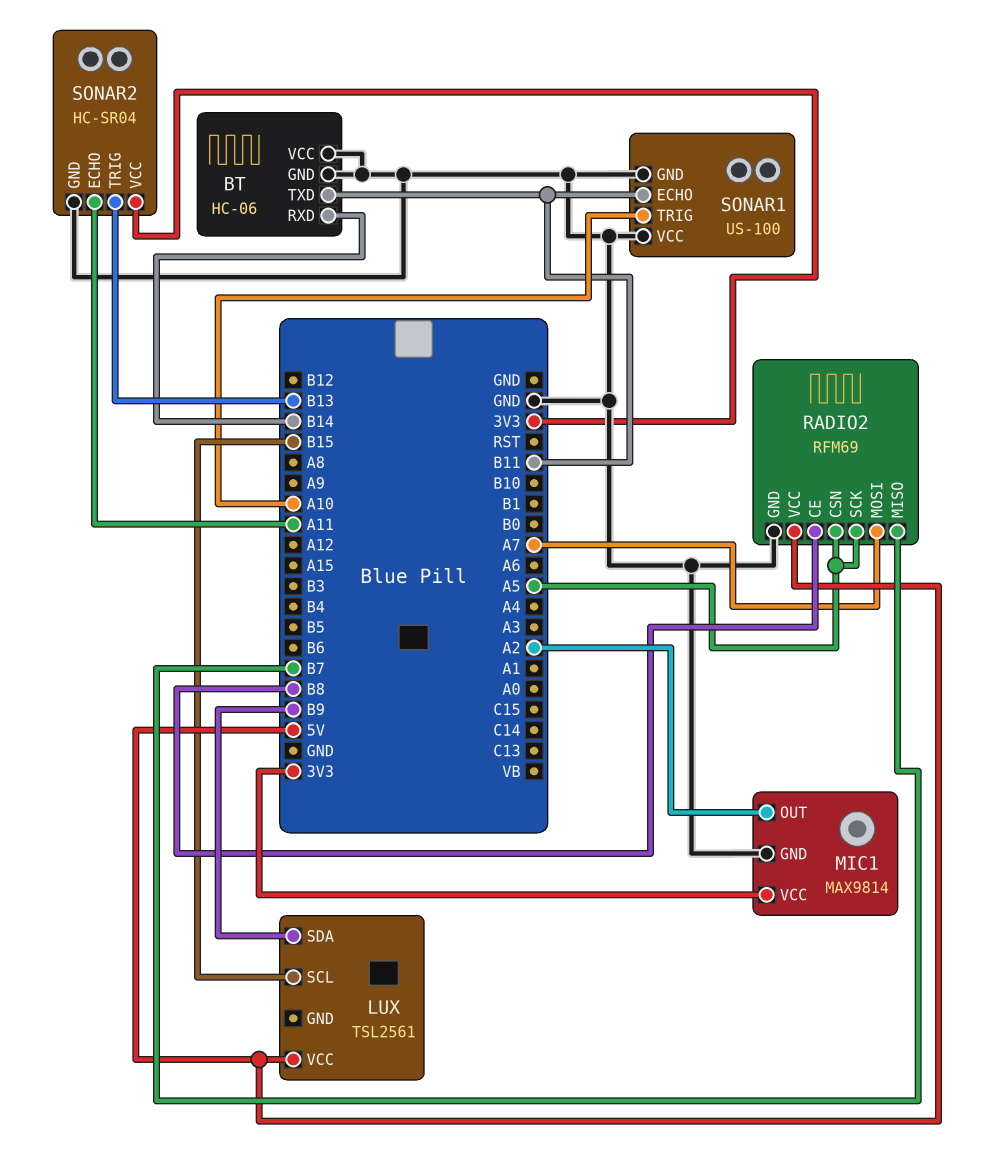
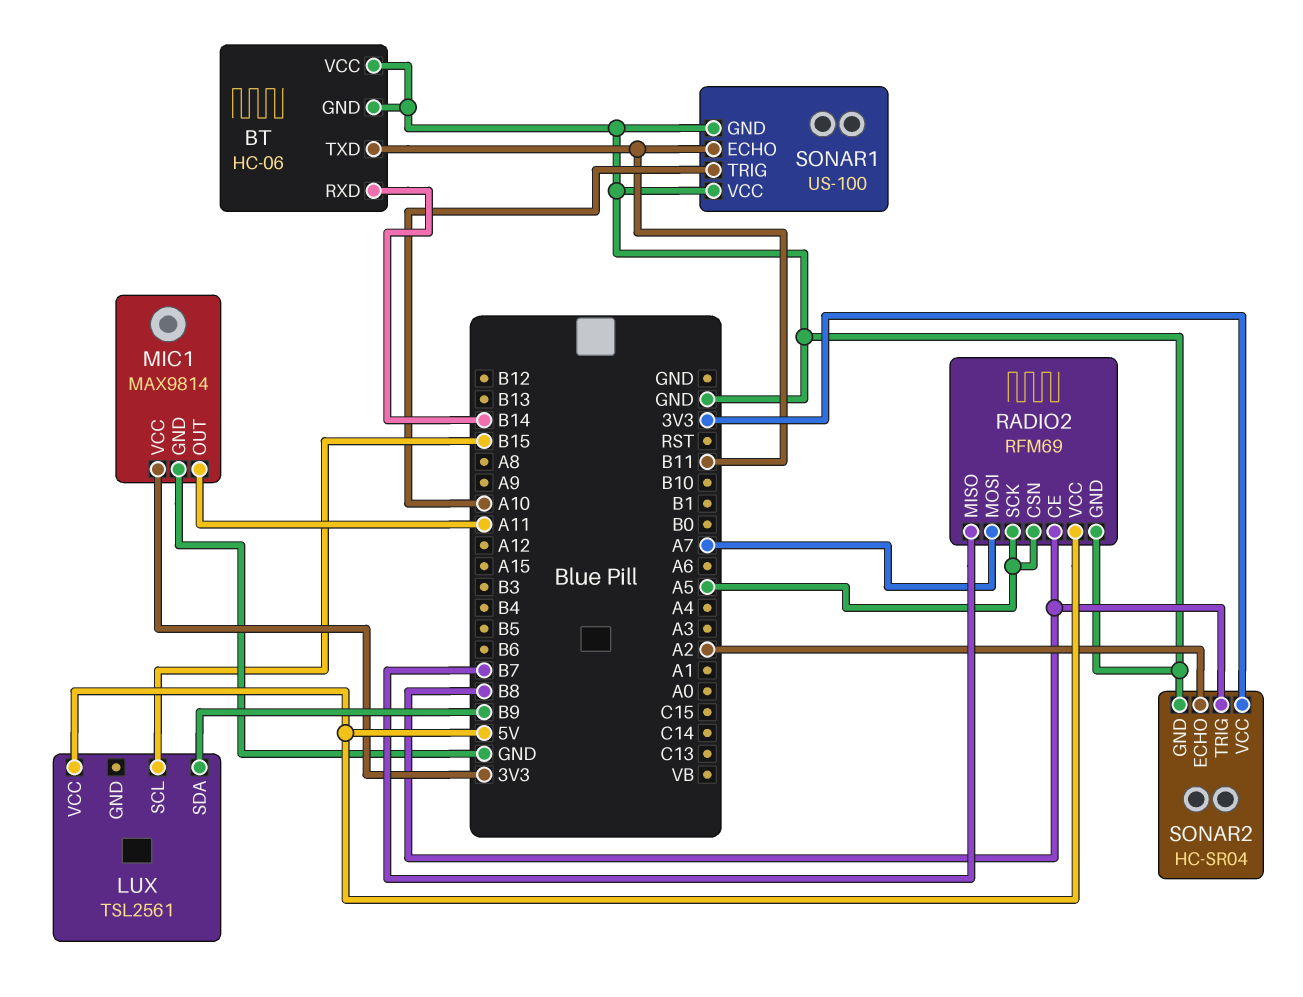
MIC1 pin OUT: A2 -> A11
SONAR2 pin ECHO: A11 -> A2
SONAR2 pin TRIG: B13 -> B8

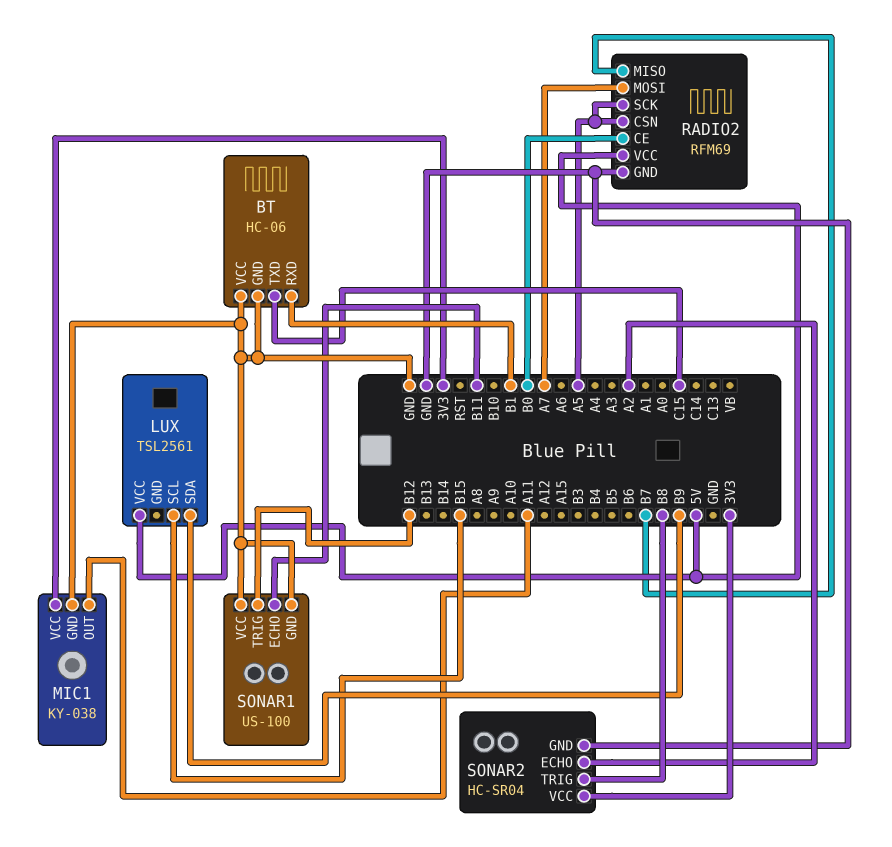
BT pin RXD: B14 -> B1
BT pin TXD: B11 -> C15
MIC1: MAX9814 -> KY-038
RADIO2 pin CE: B8 -> B0
SONAR1 pin TRIG: A10 -> B12

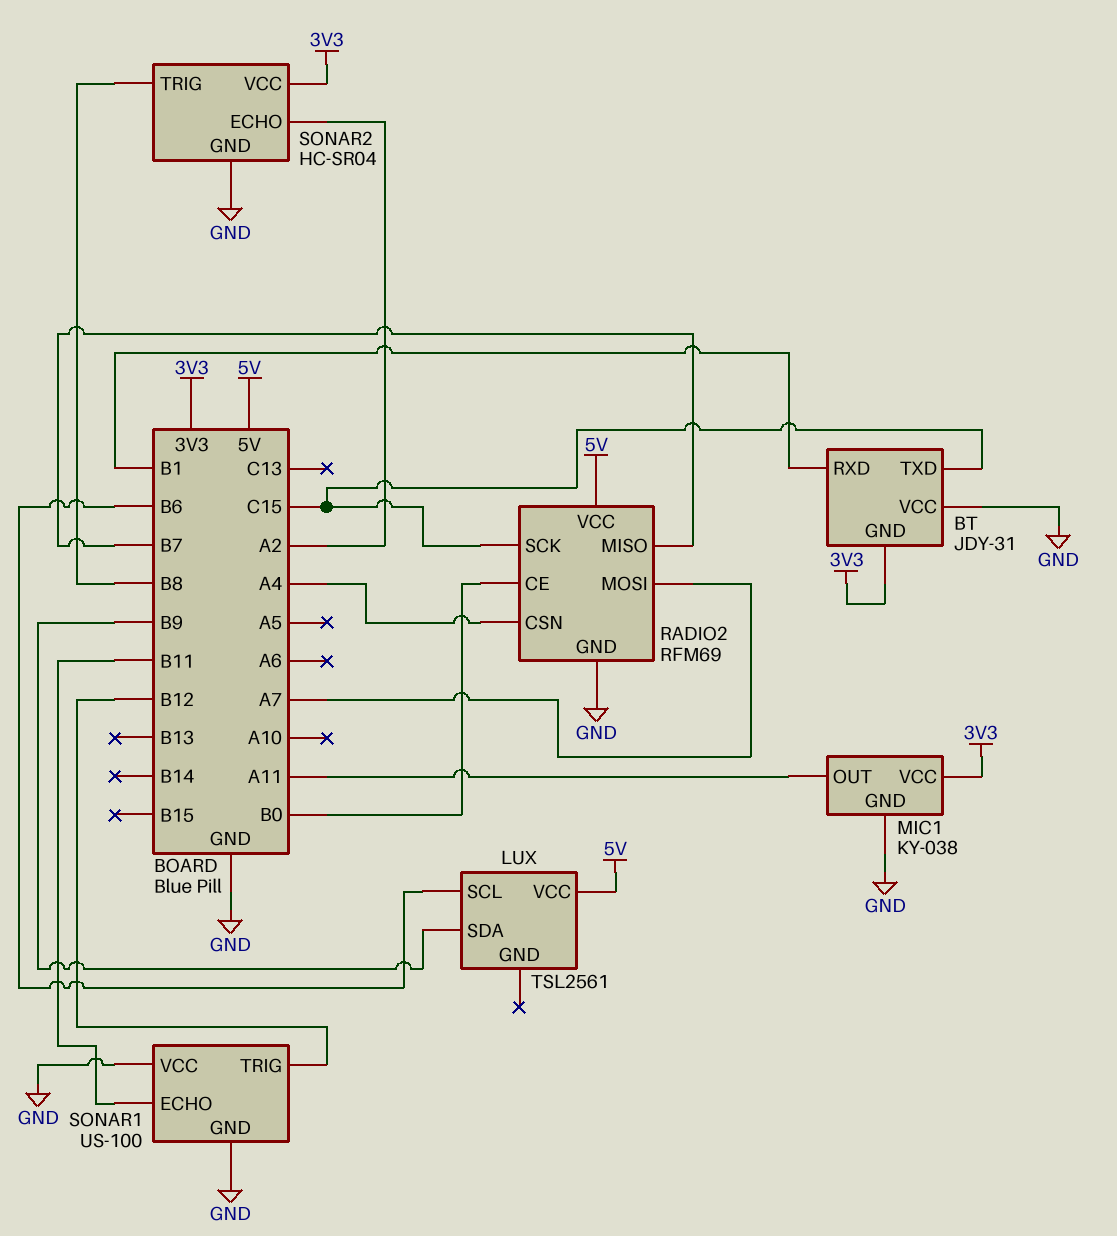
BT: HC-06 -> JDY-31
BT pin GND: GND -> 3V3
LUX pin SCL: B15 -> B6
RADIO2 pin CSN: A5 -> A4
RADIO2 pin SCK: A5 -> C15

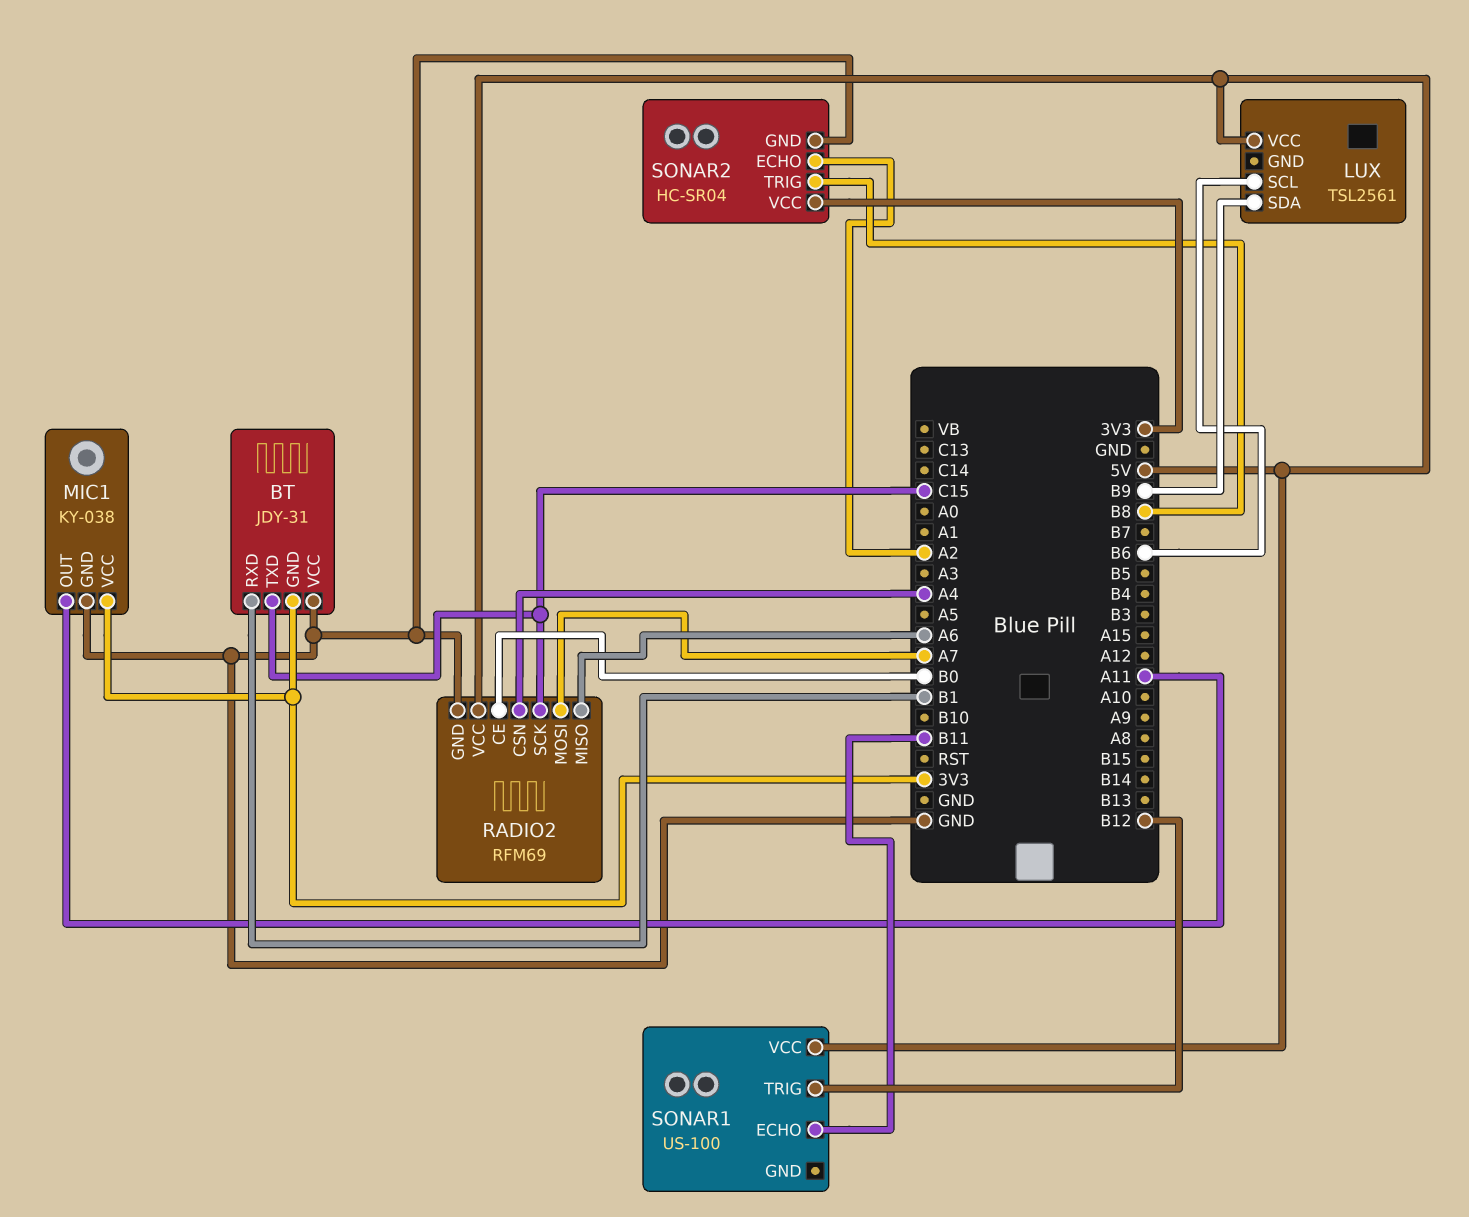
RADIO2 pin MISO: B7 -> A6
SONAR1 pin GND: GND -> none
SONAR1 pin VCC: GND -> 5V

